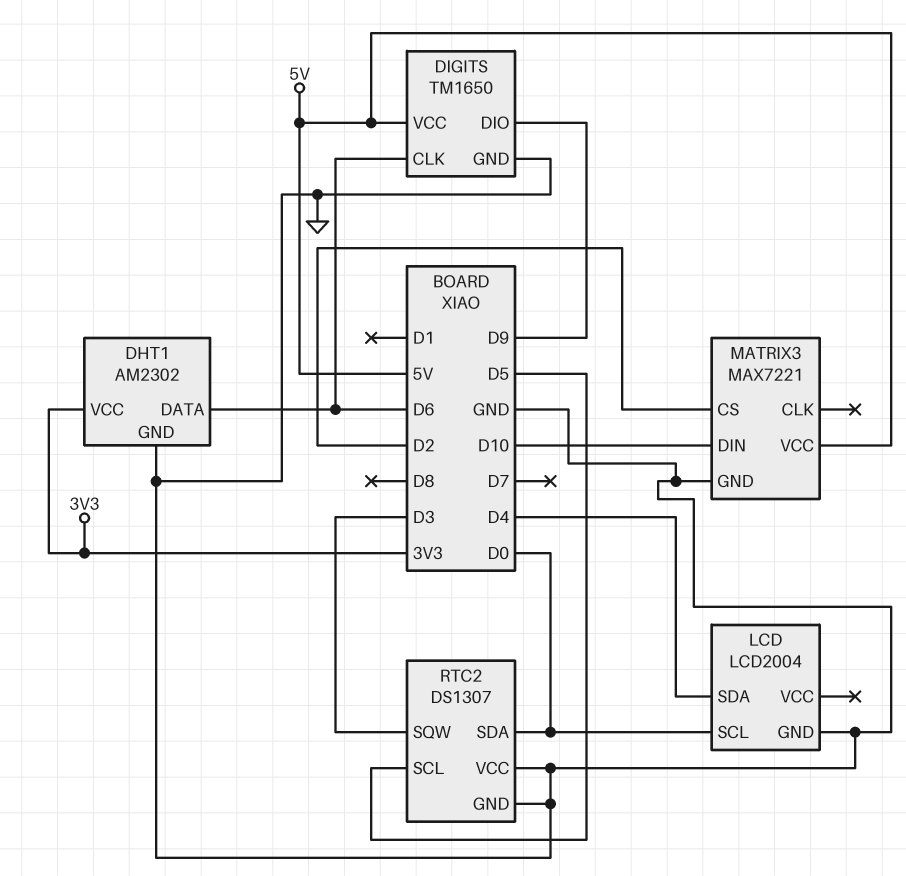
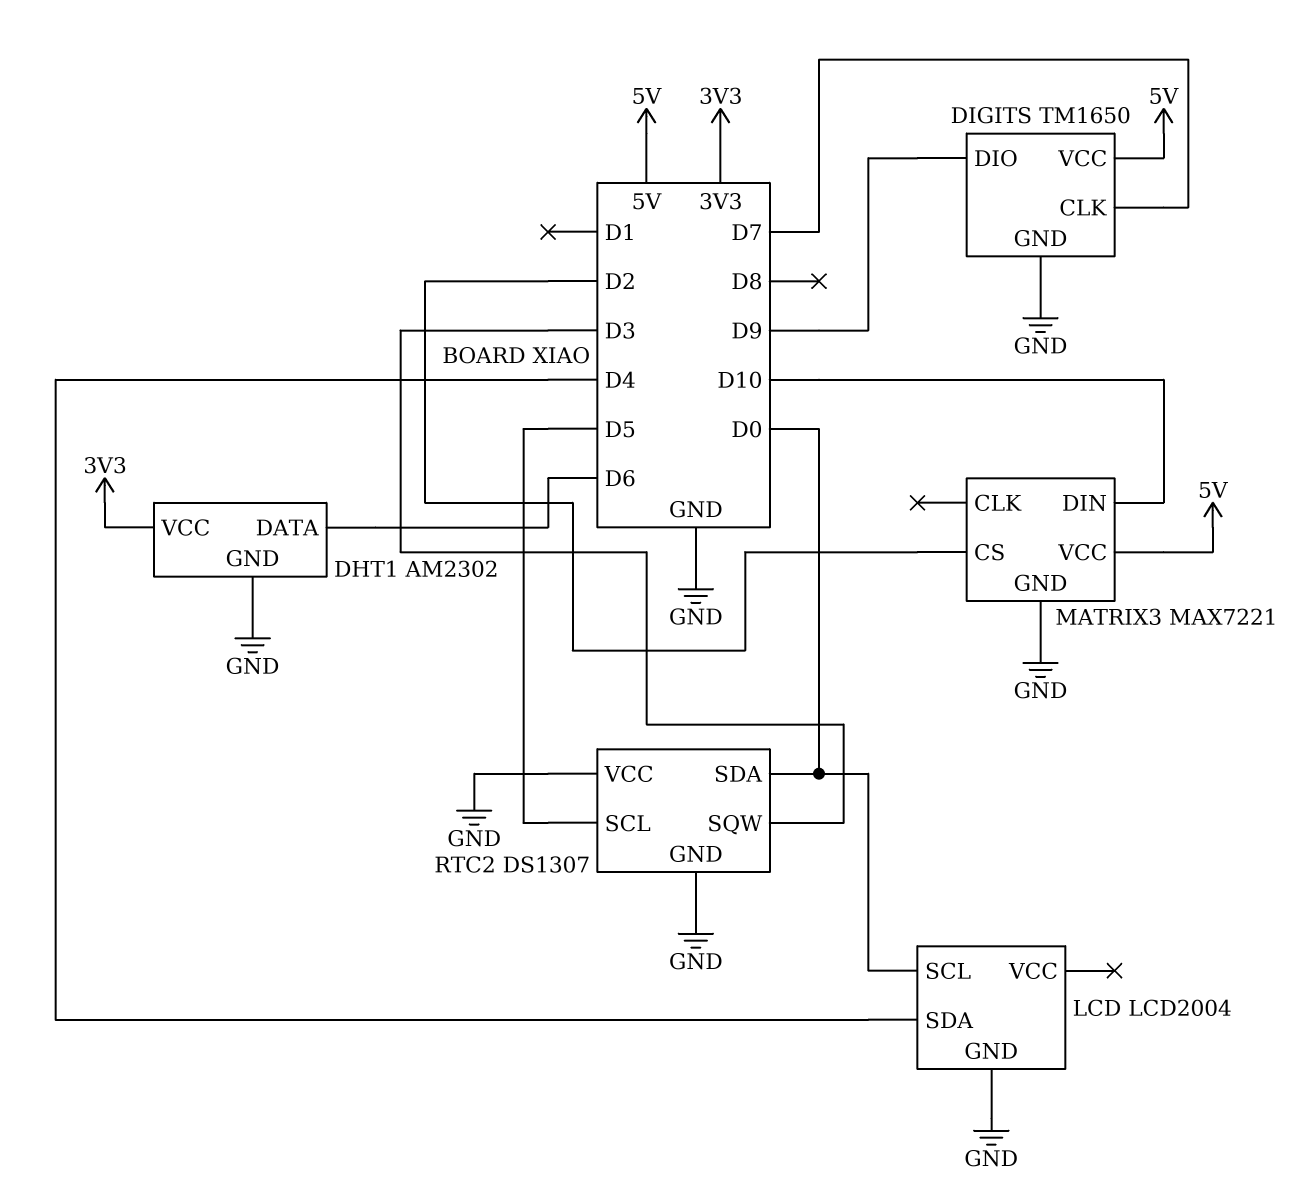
DIGITS pin CLK: D6 -> D7

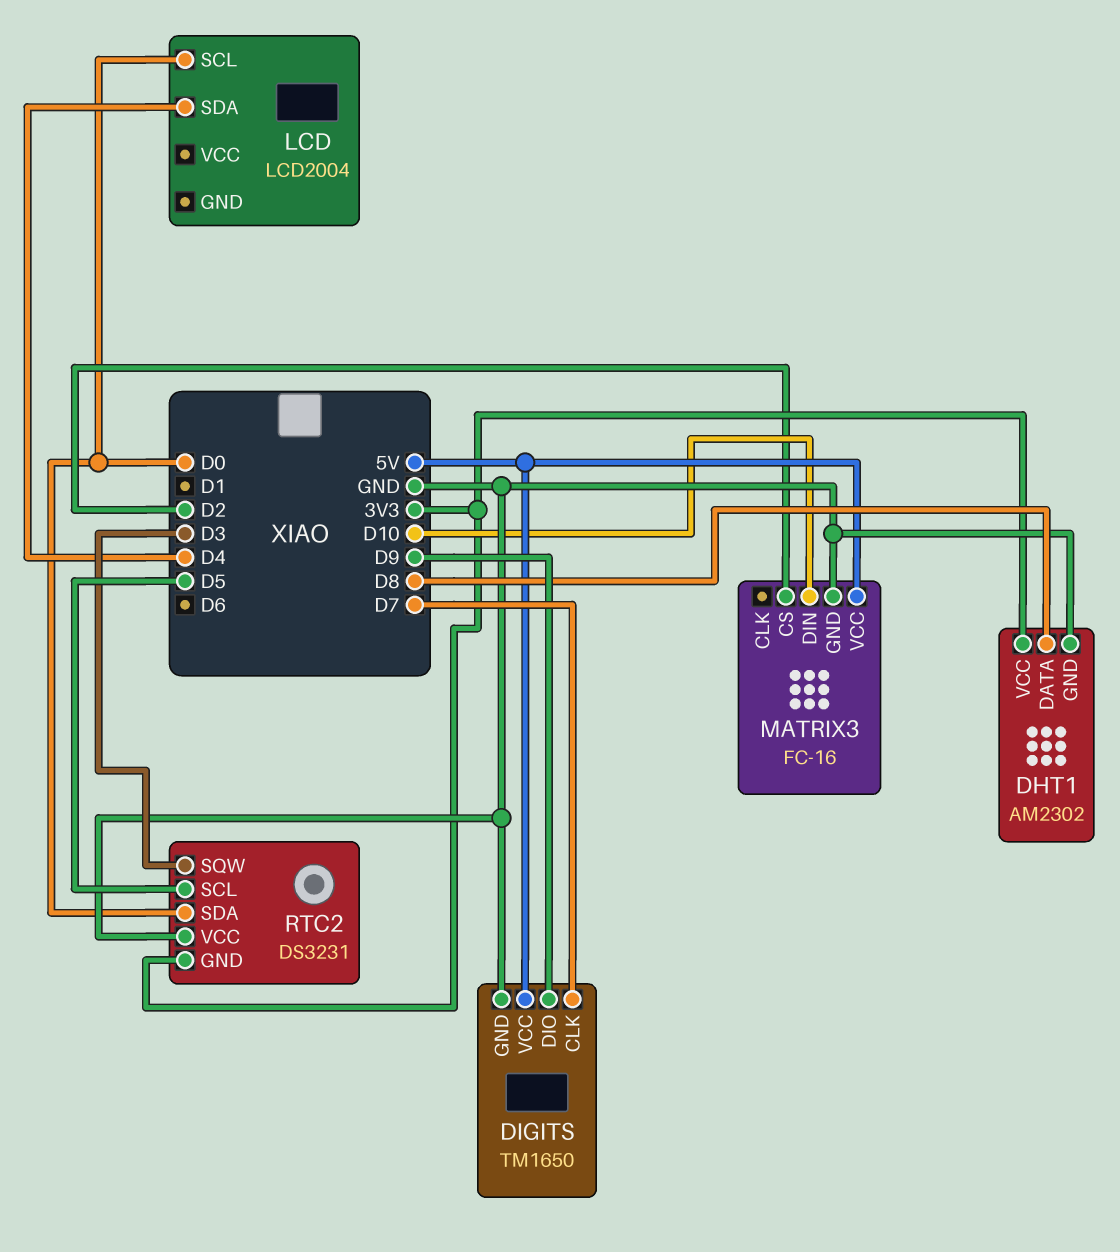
DHT1 pin DATA: D6 -> D8
LCD pin GND: GND -> none
MATRIX3: MAX7221 -> FC-16
RTC2: DS1307 -> DS3231
RTC2 pin GND: GND -> 3V3

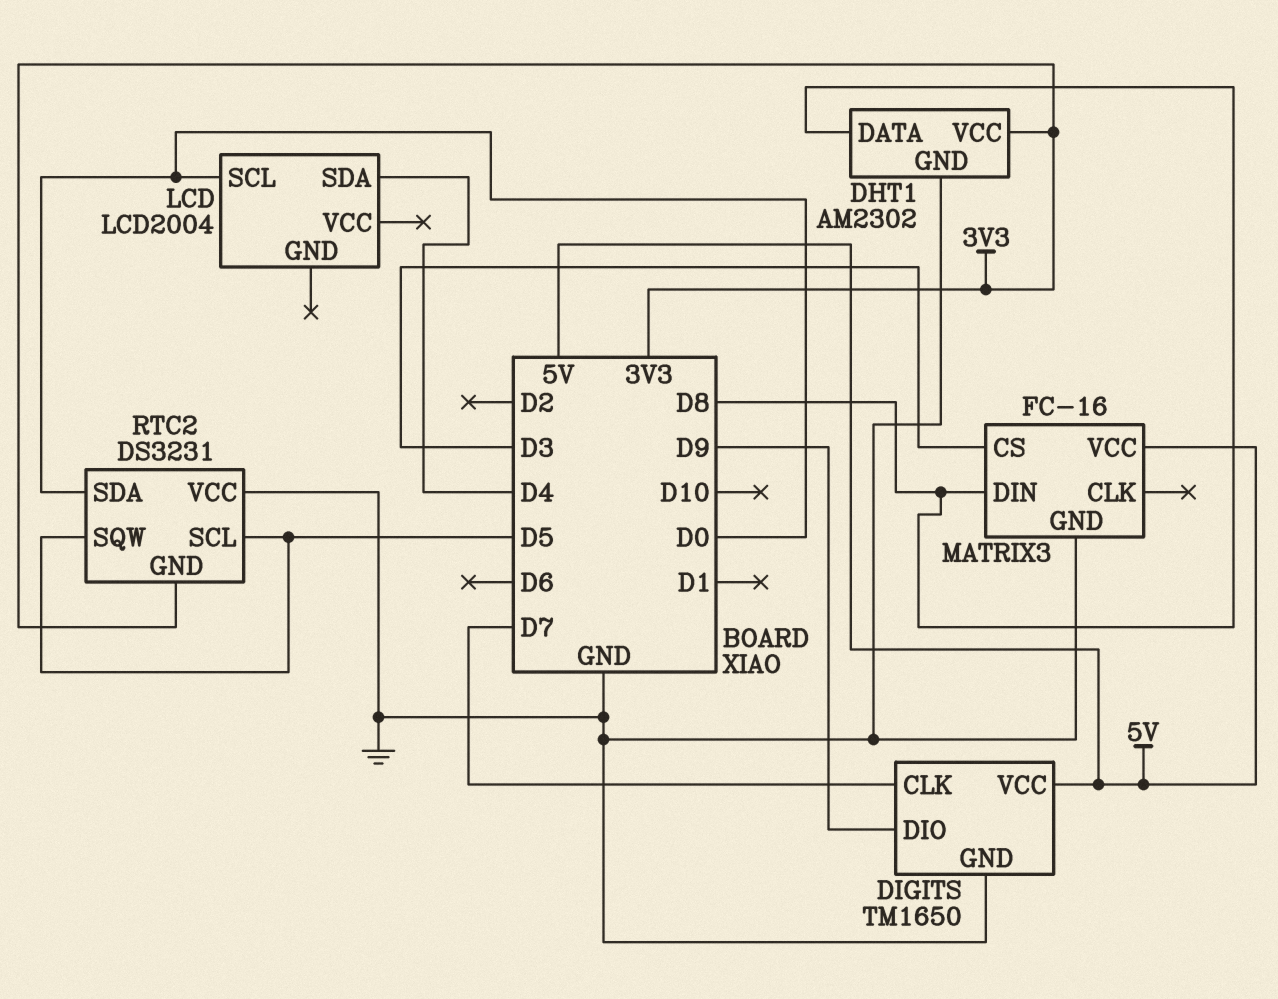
MATRIX3 pin CS: D2 -> D3
MATRIX3 pin DIN: D10 -> D8
RTC2 pin SQW: D3 -> D5

